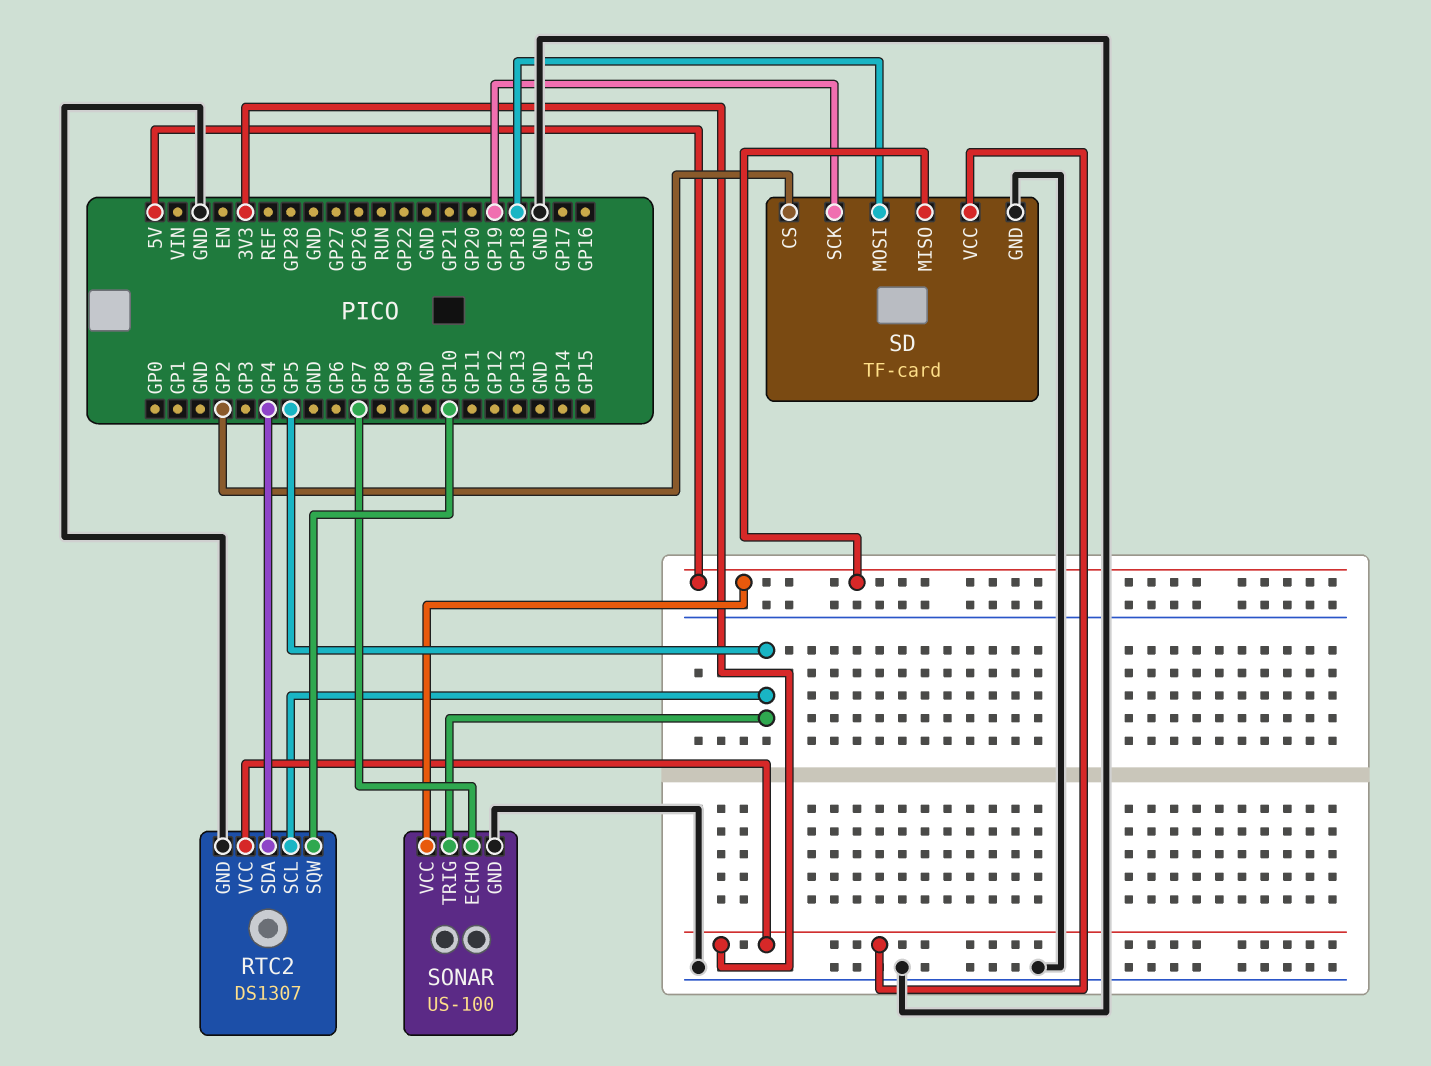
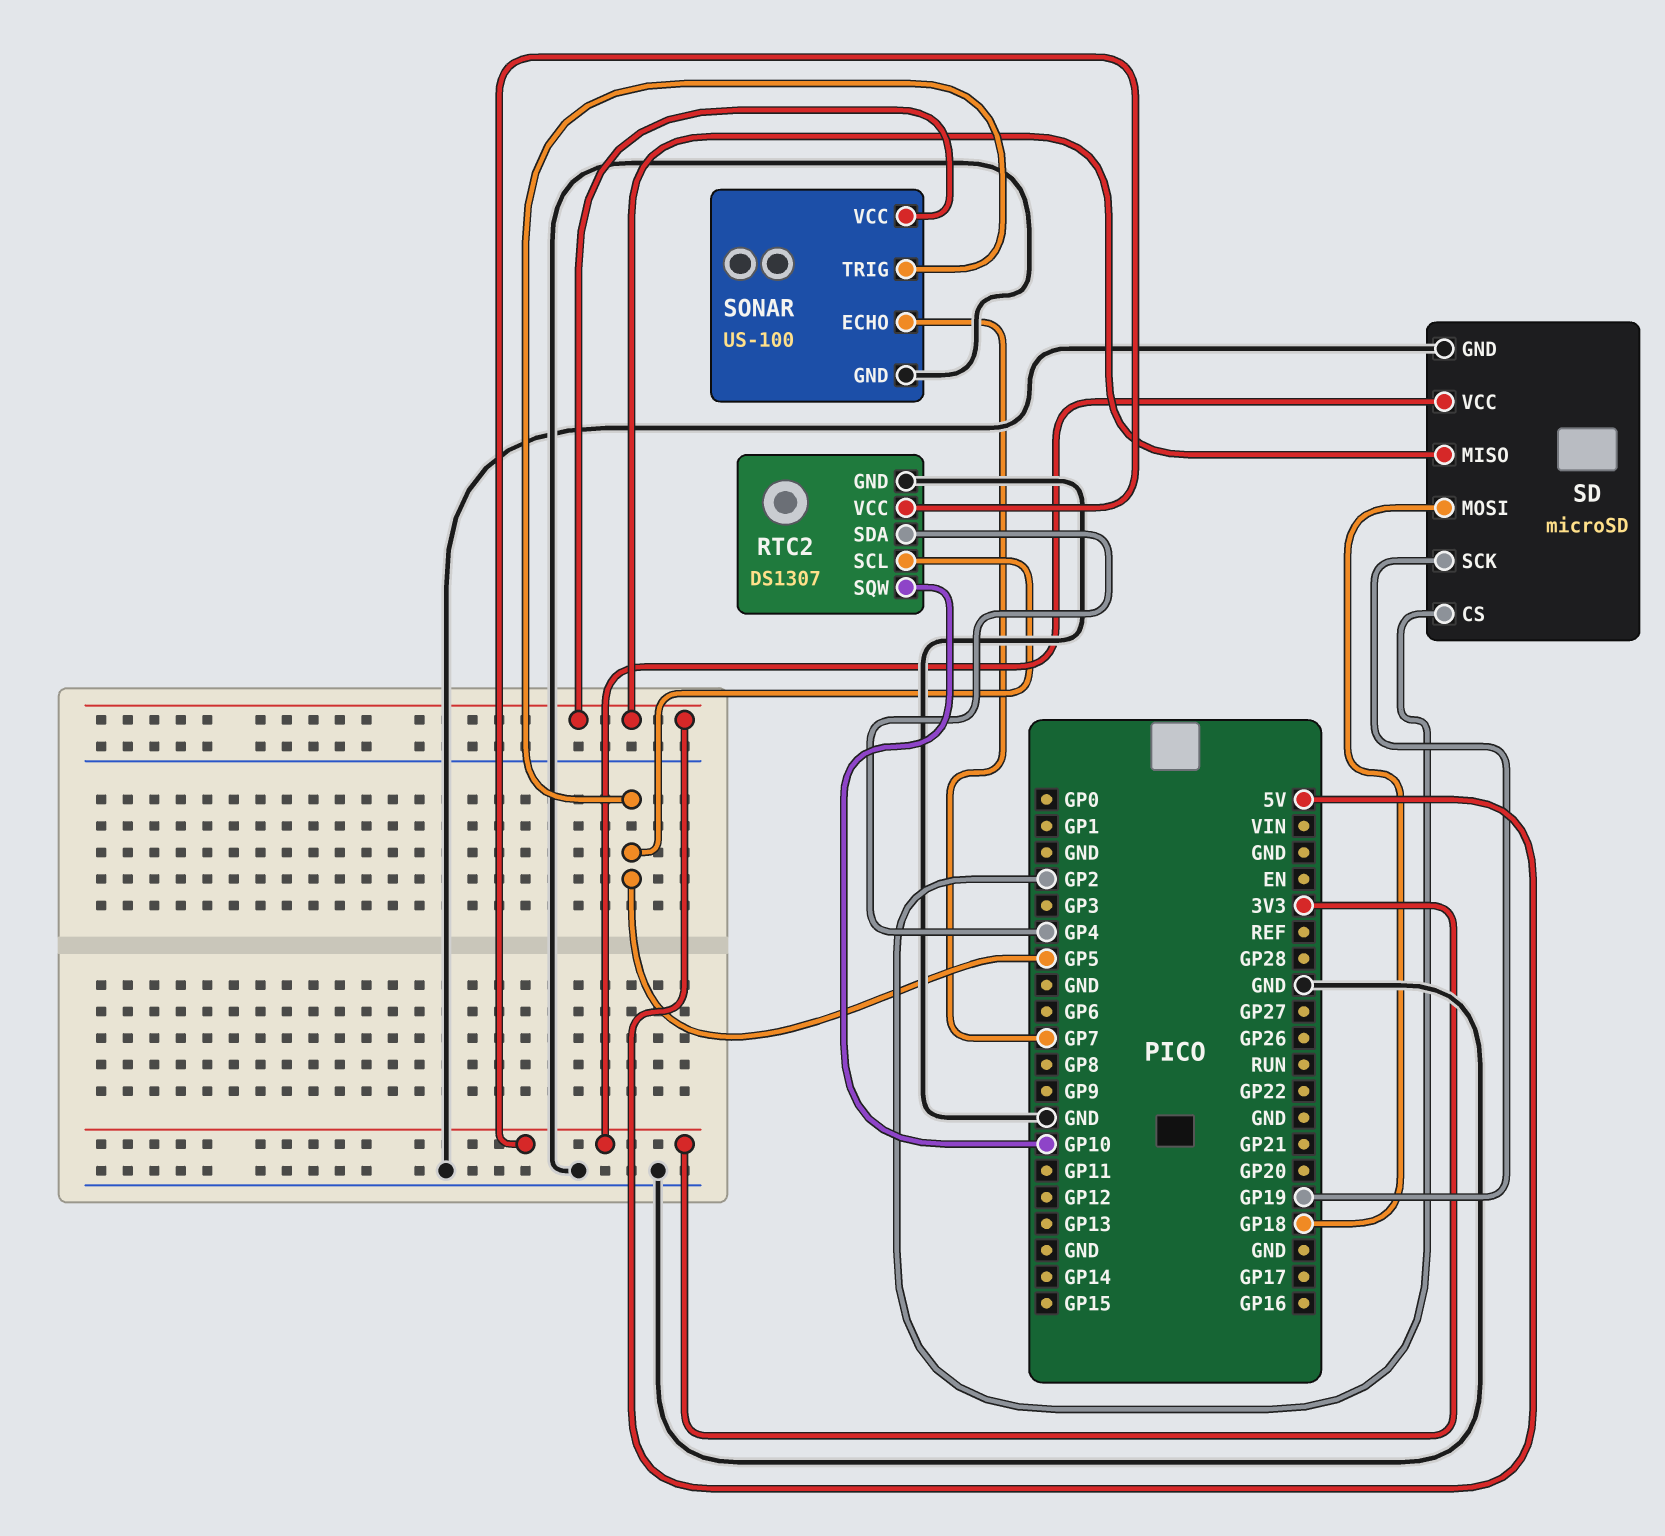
SD: TF-card -> microSD

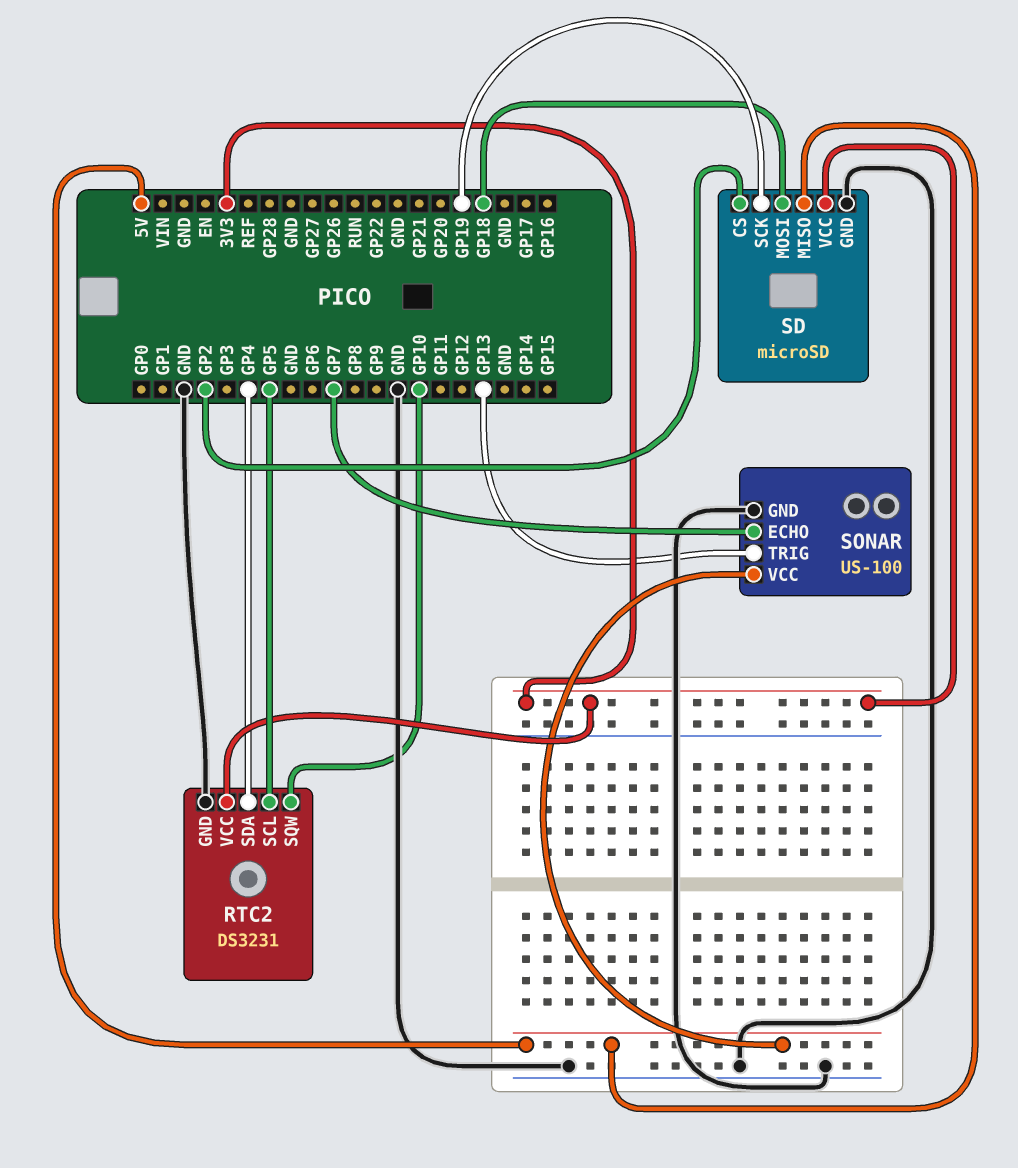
RTC2: DS1307 -> DS3231
SONAR pin TRIG: GP5 -> GP13

